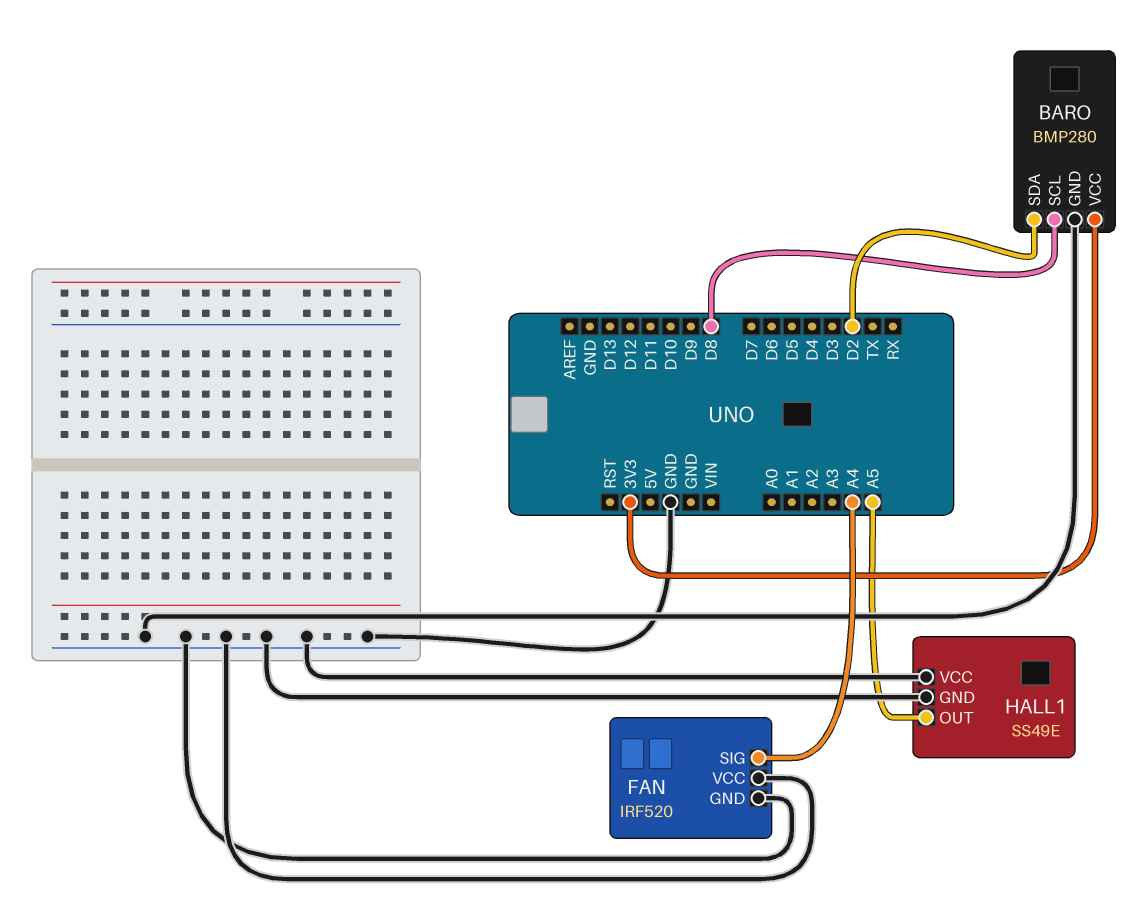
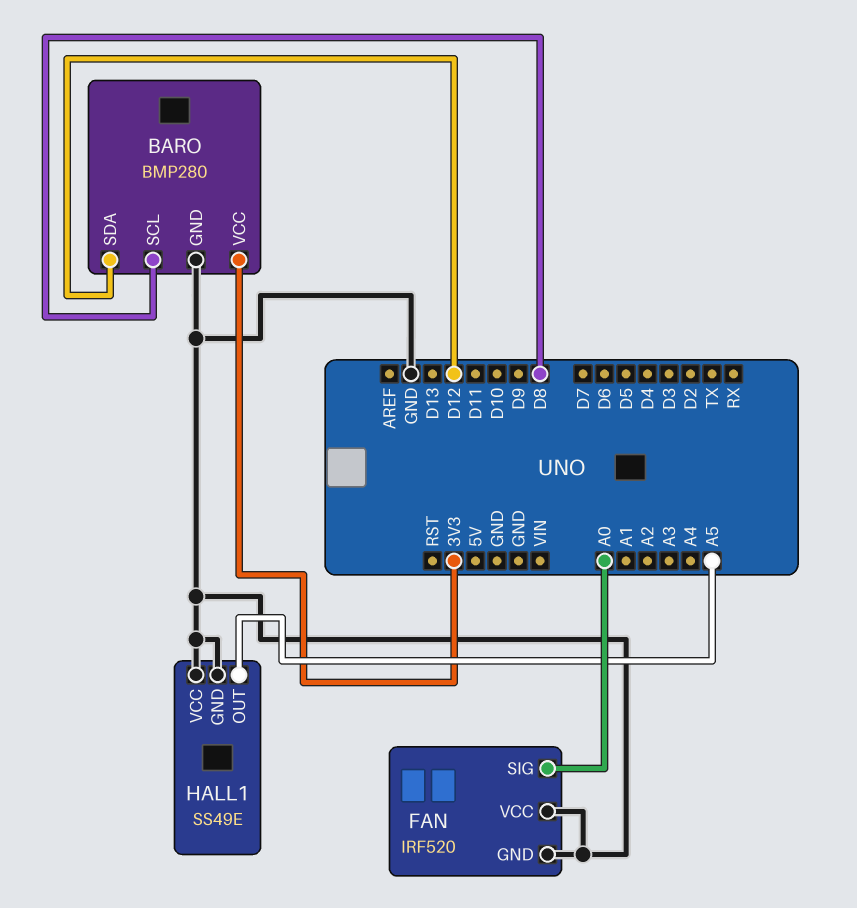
BARO pin SDA: D2 -> D12
FAN pin SIG: A4 -> A0

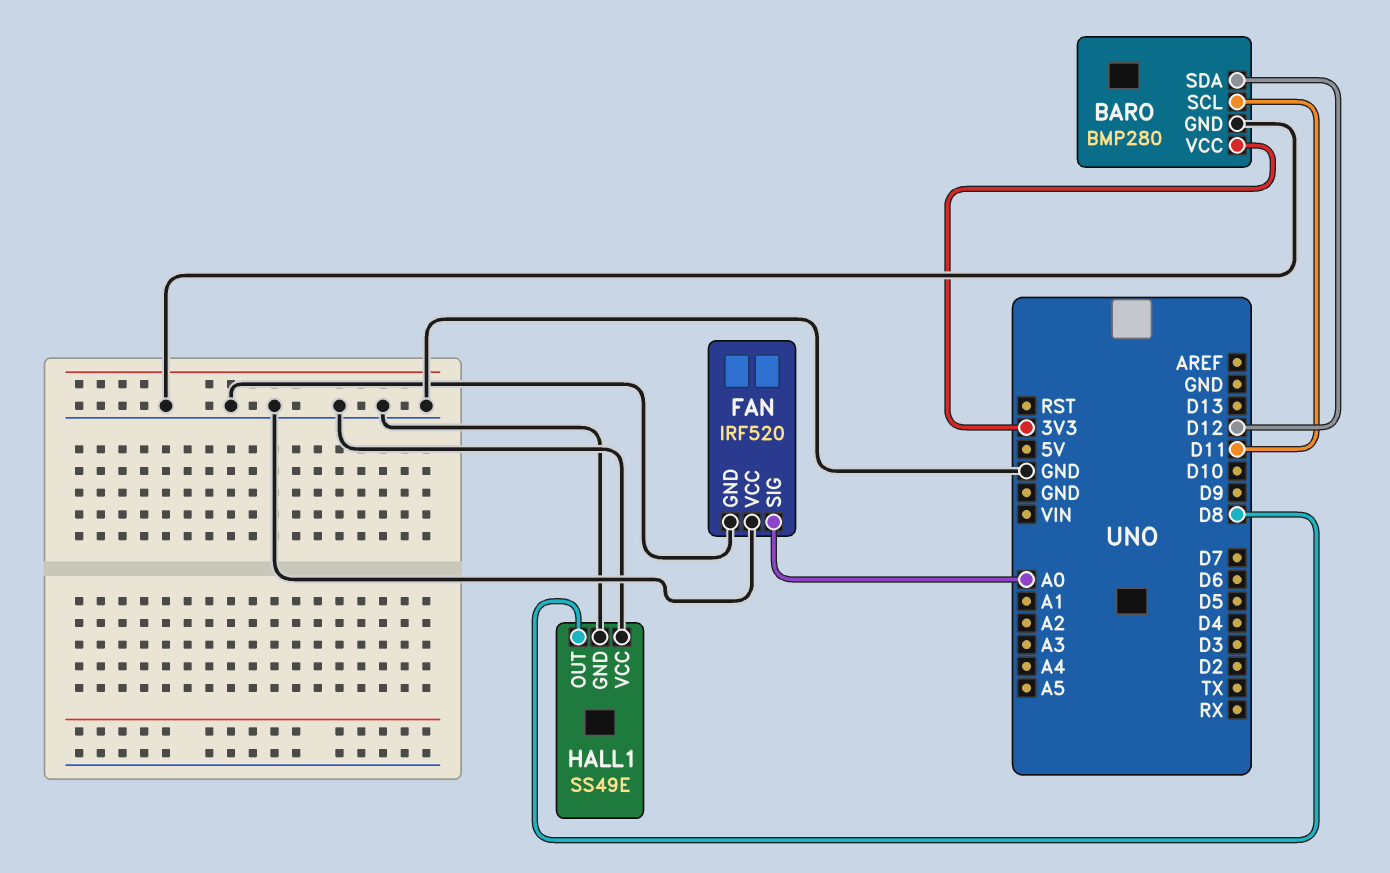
BARO pin SCL: D8 -> D11
HALL1 pin OUT: A5 -> D8

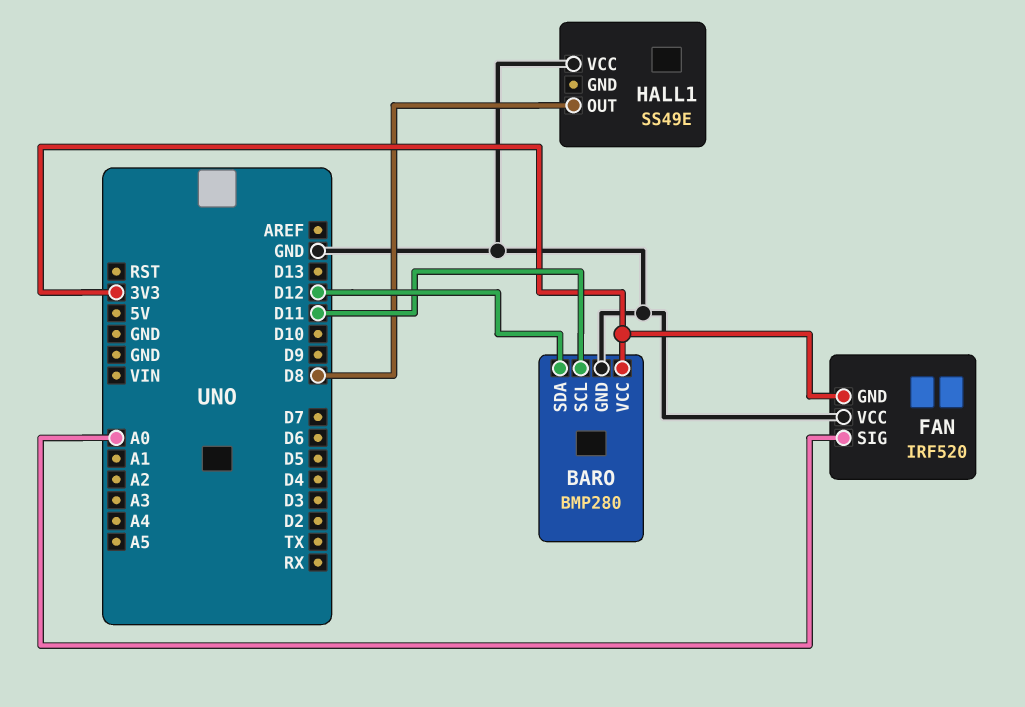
FAN pin GND: GND -> 3V3
HALL1 pin GND: GND -> none

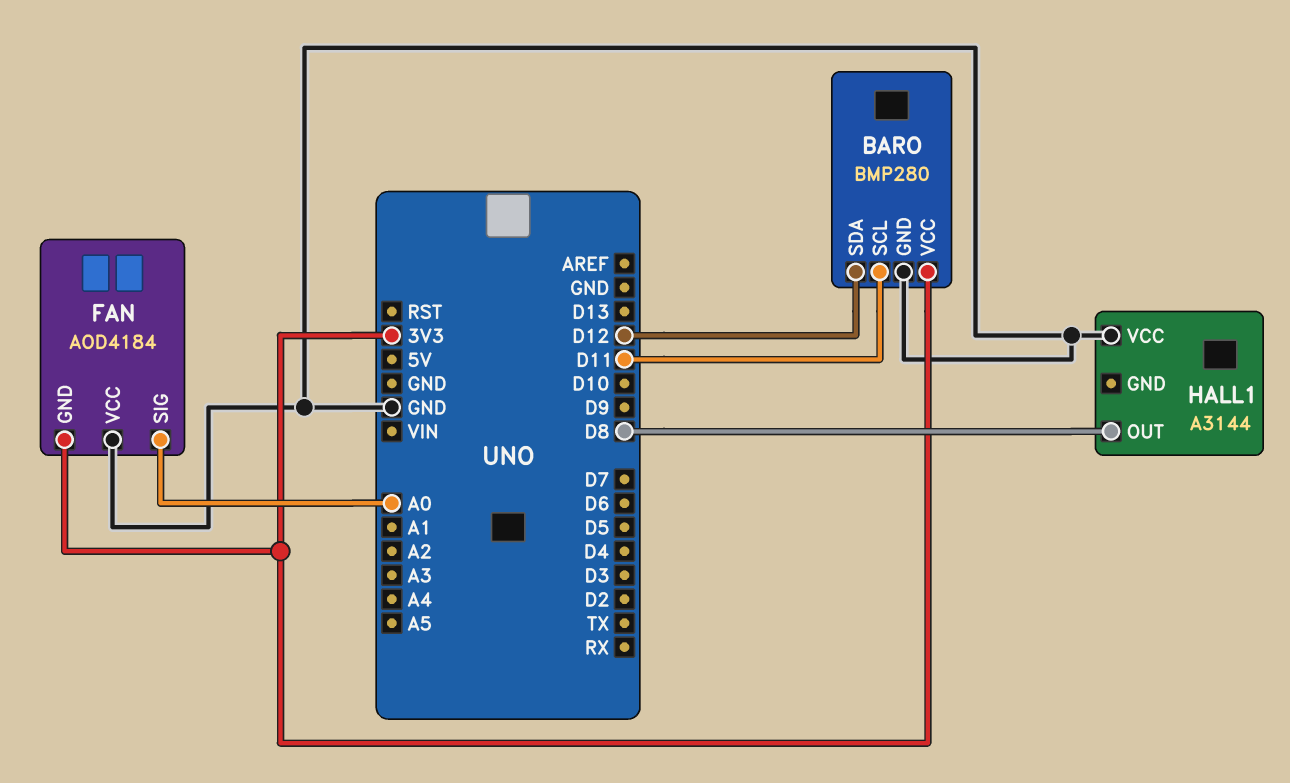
FAN: IRF520 -> AOD4184
HALL1: SS49E -> A3144

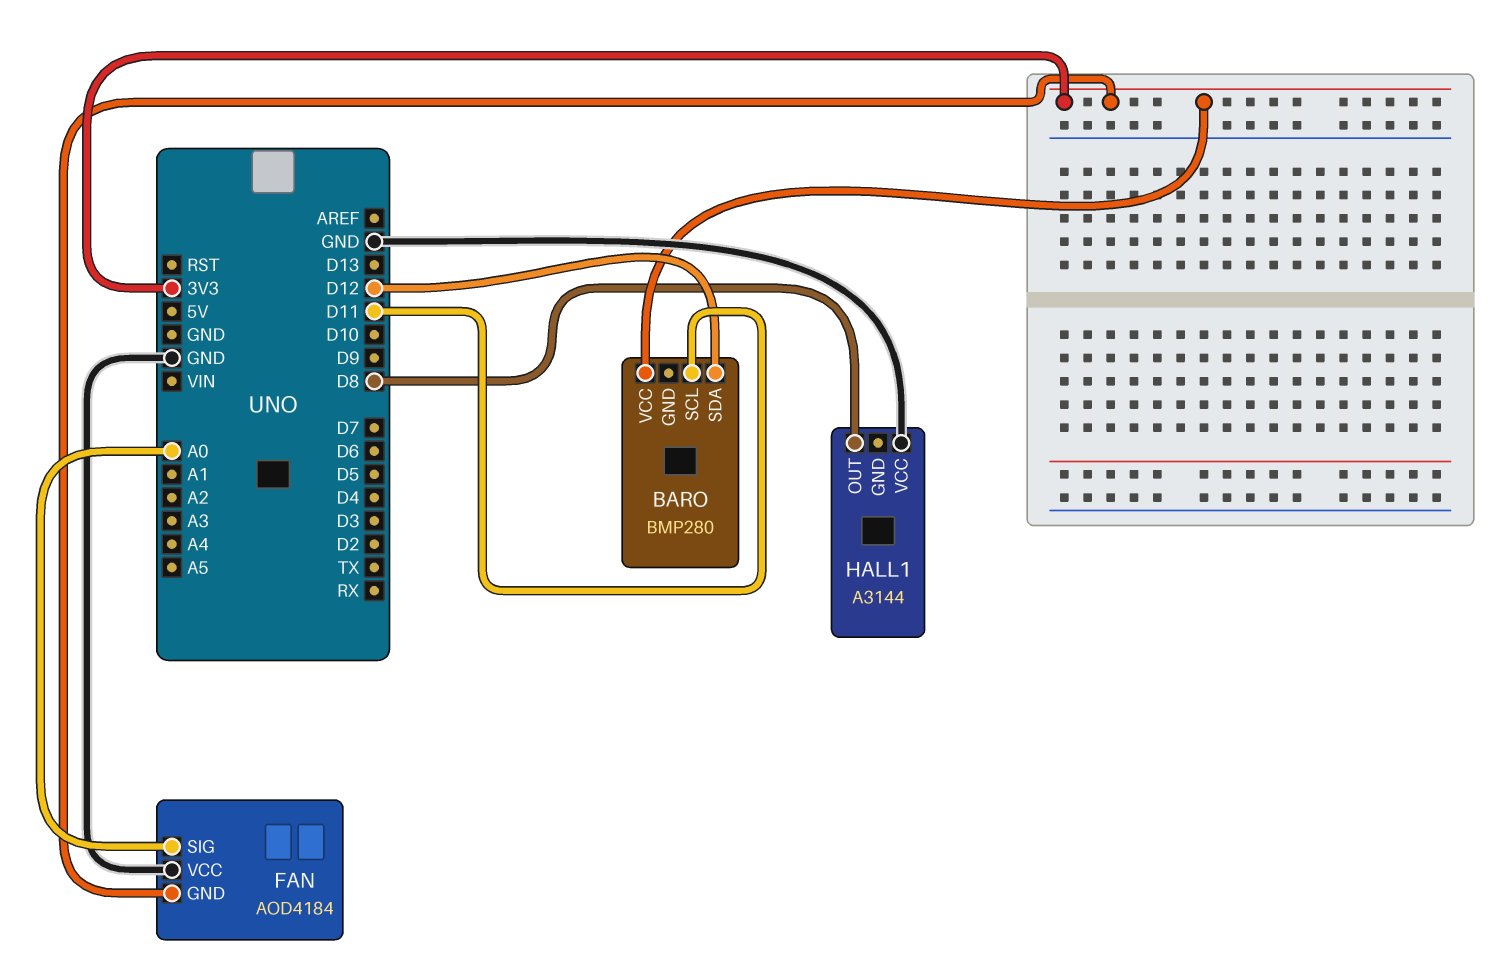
BARO pin GND: GND -> none

